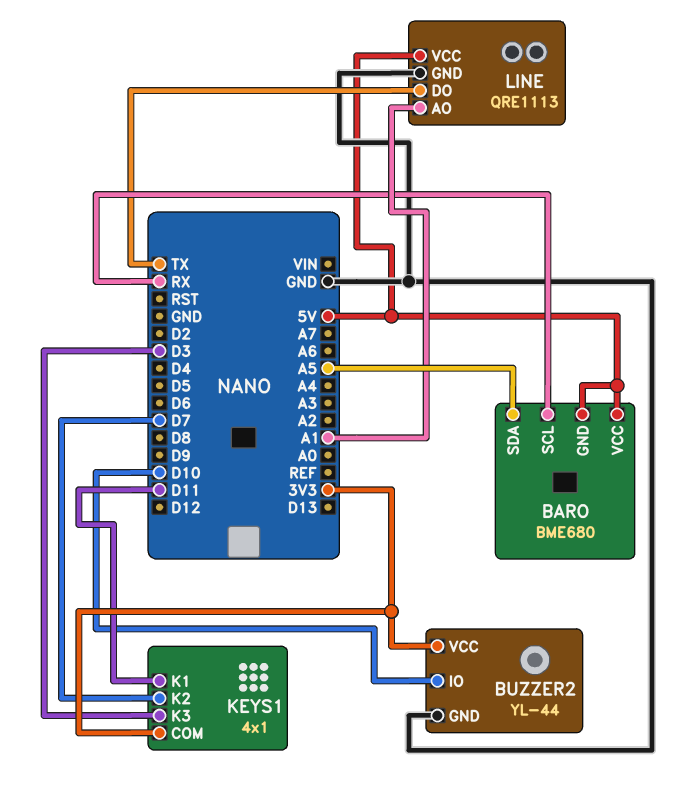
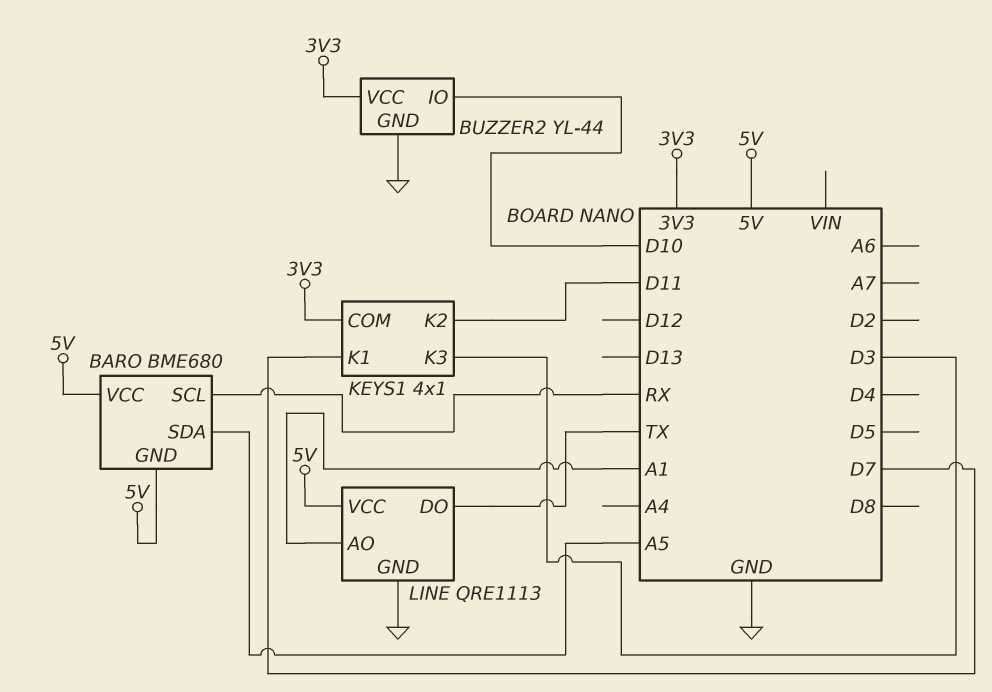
KEYS1 pin K1: D11 -> D7
KEYS1 pin K2: D7 -> D11

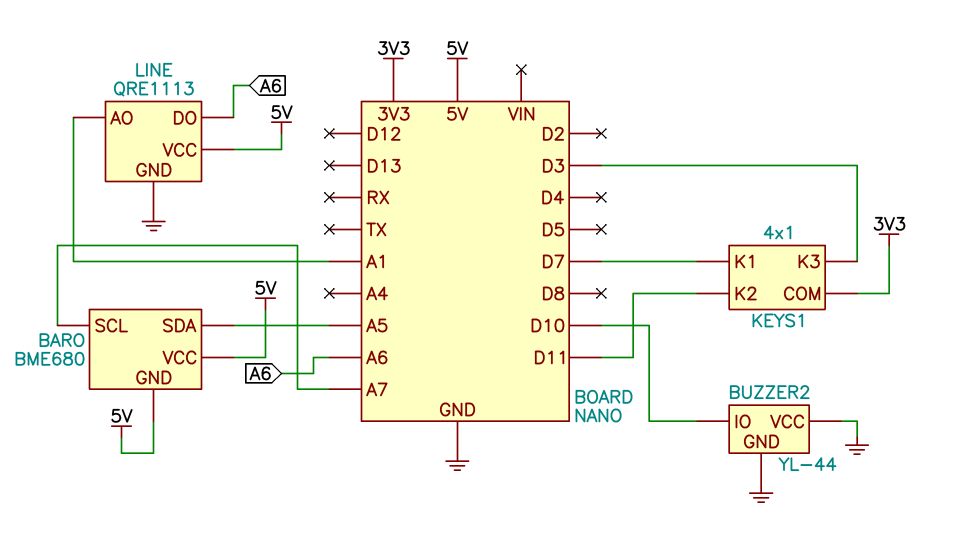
BARO pin SCL: RX -> A7
BUZZER2 pin VCC: 3V3 -> GND
LINE pin DO: TX -> A6

